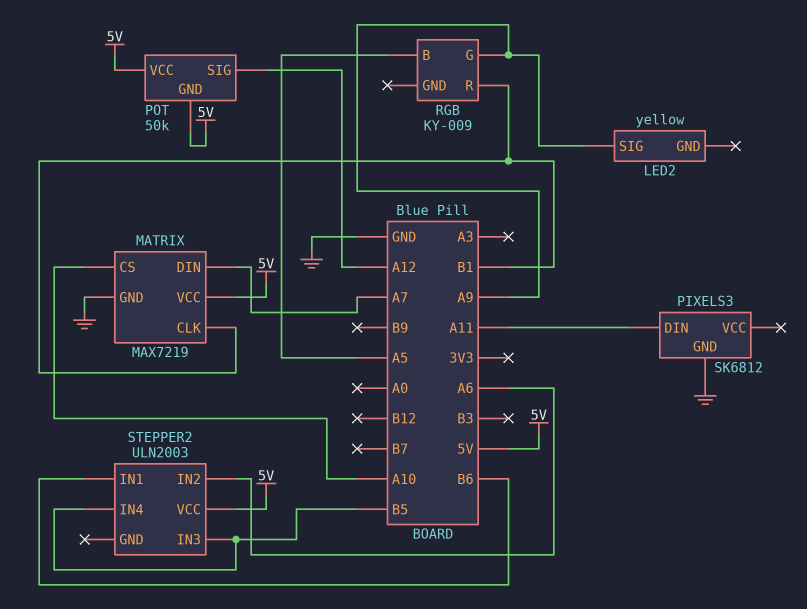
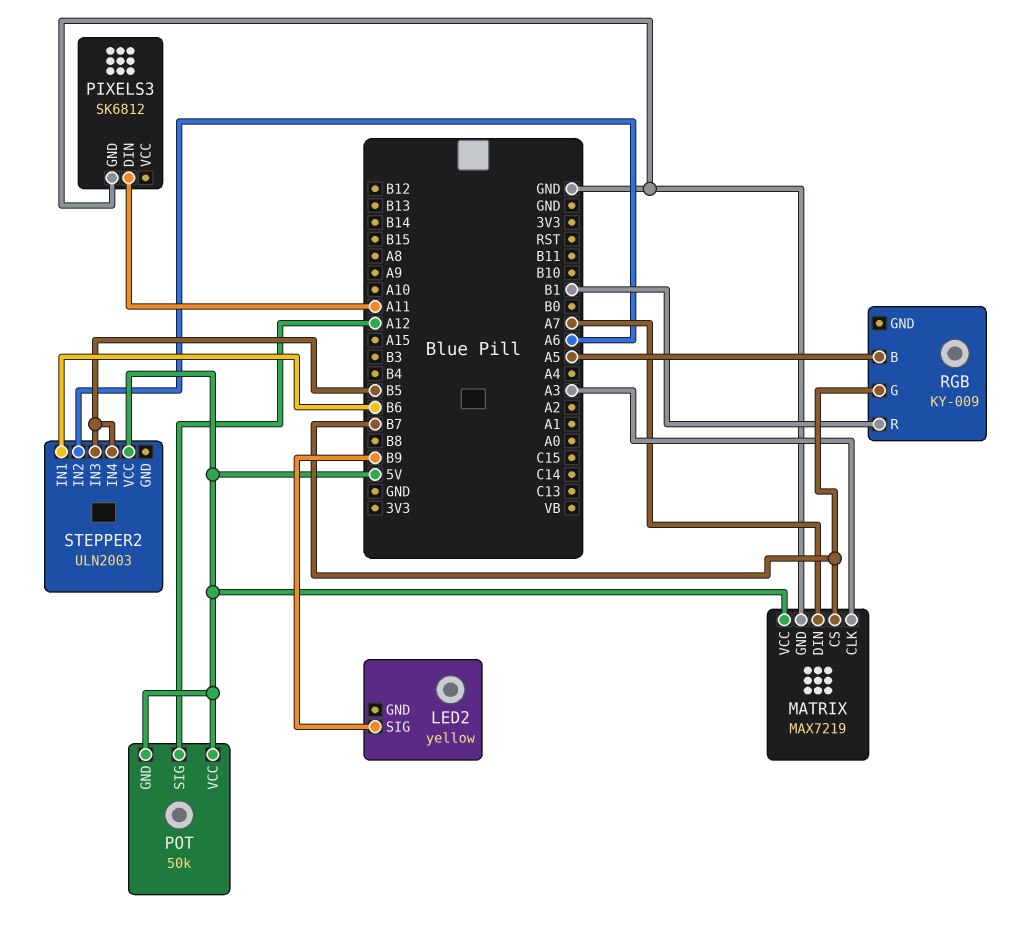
LED2 pin SIG: A9 -> B9
MATRIX pin CLK: B1 -> A3
MATRIX pin CS: A10 -> B7
RGB pin G: A9 -> B7

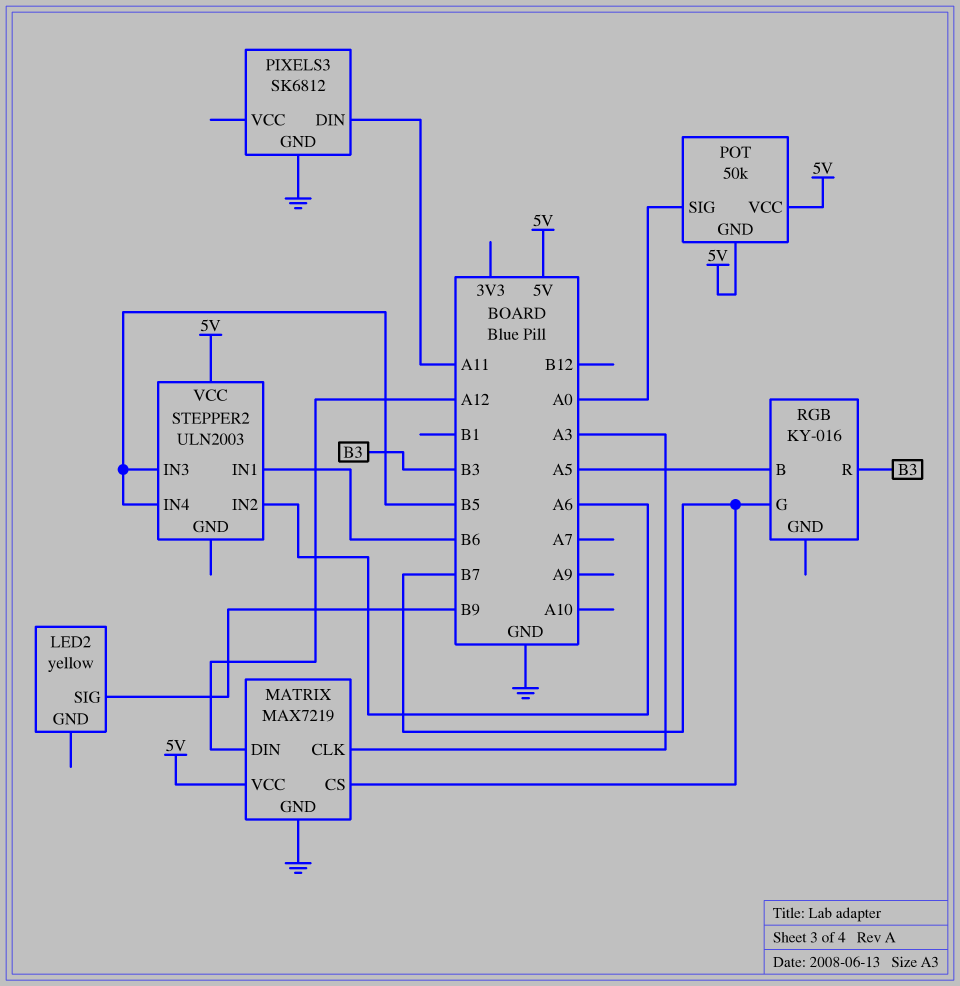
MATRIX pin DIN: A7 -> A12
POT pin SIG: A12 -> A0
RGB: KY-009 -> KY-016
RGB pin R: B1 -> B3

